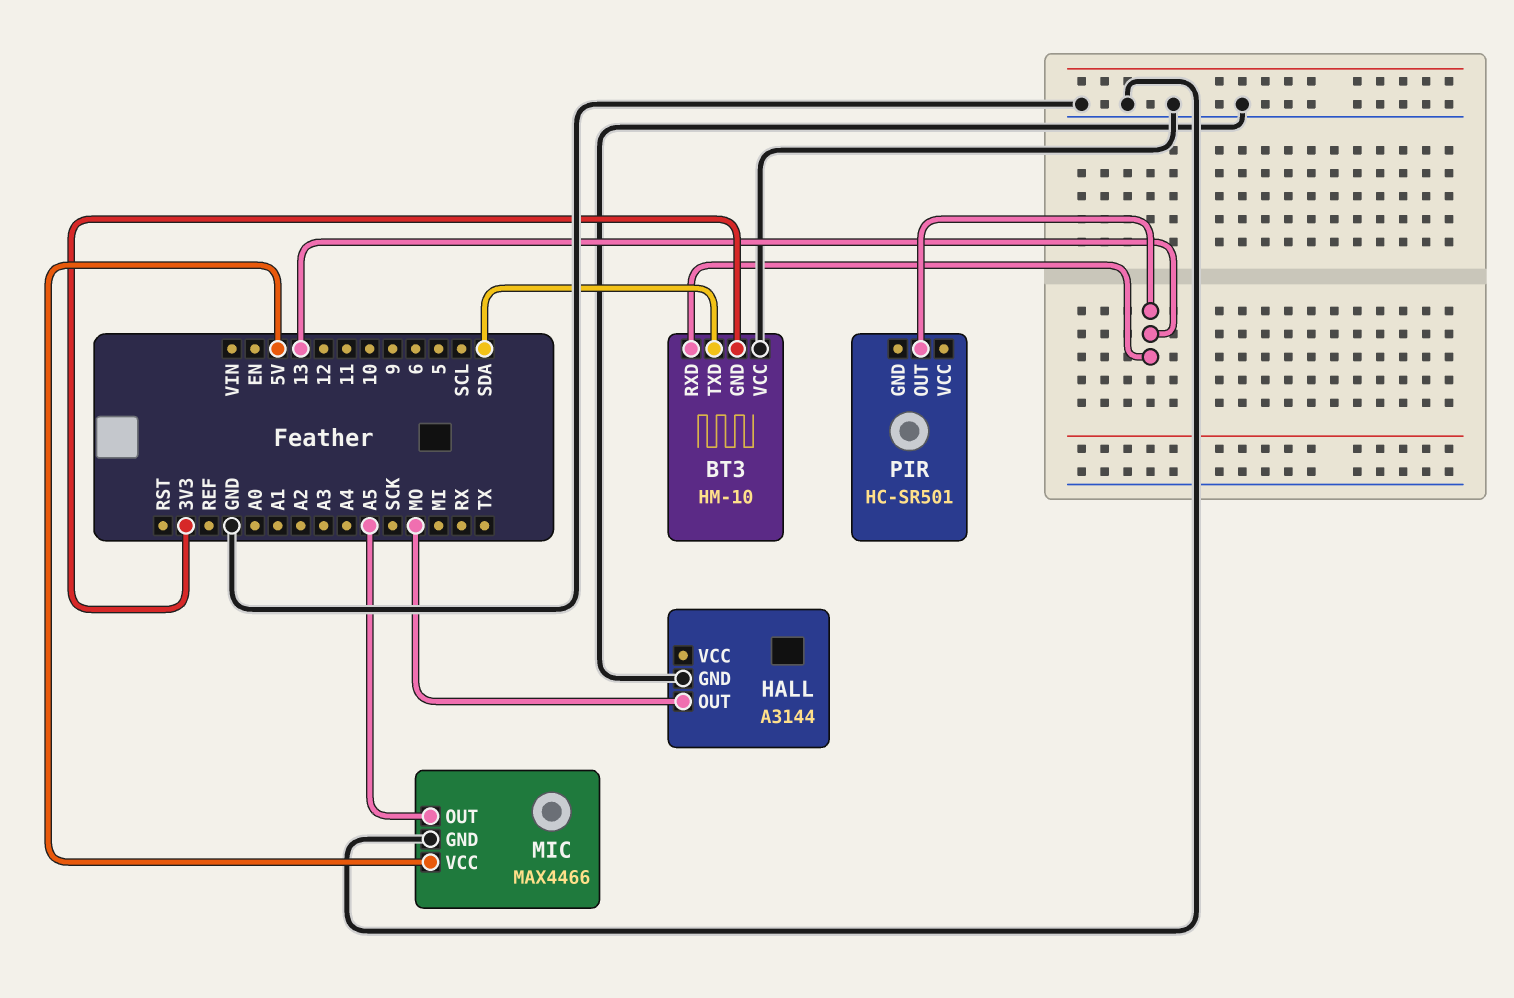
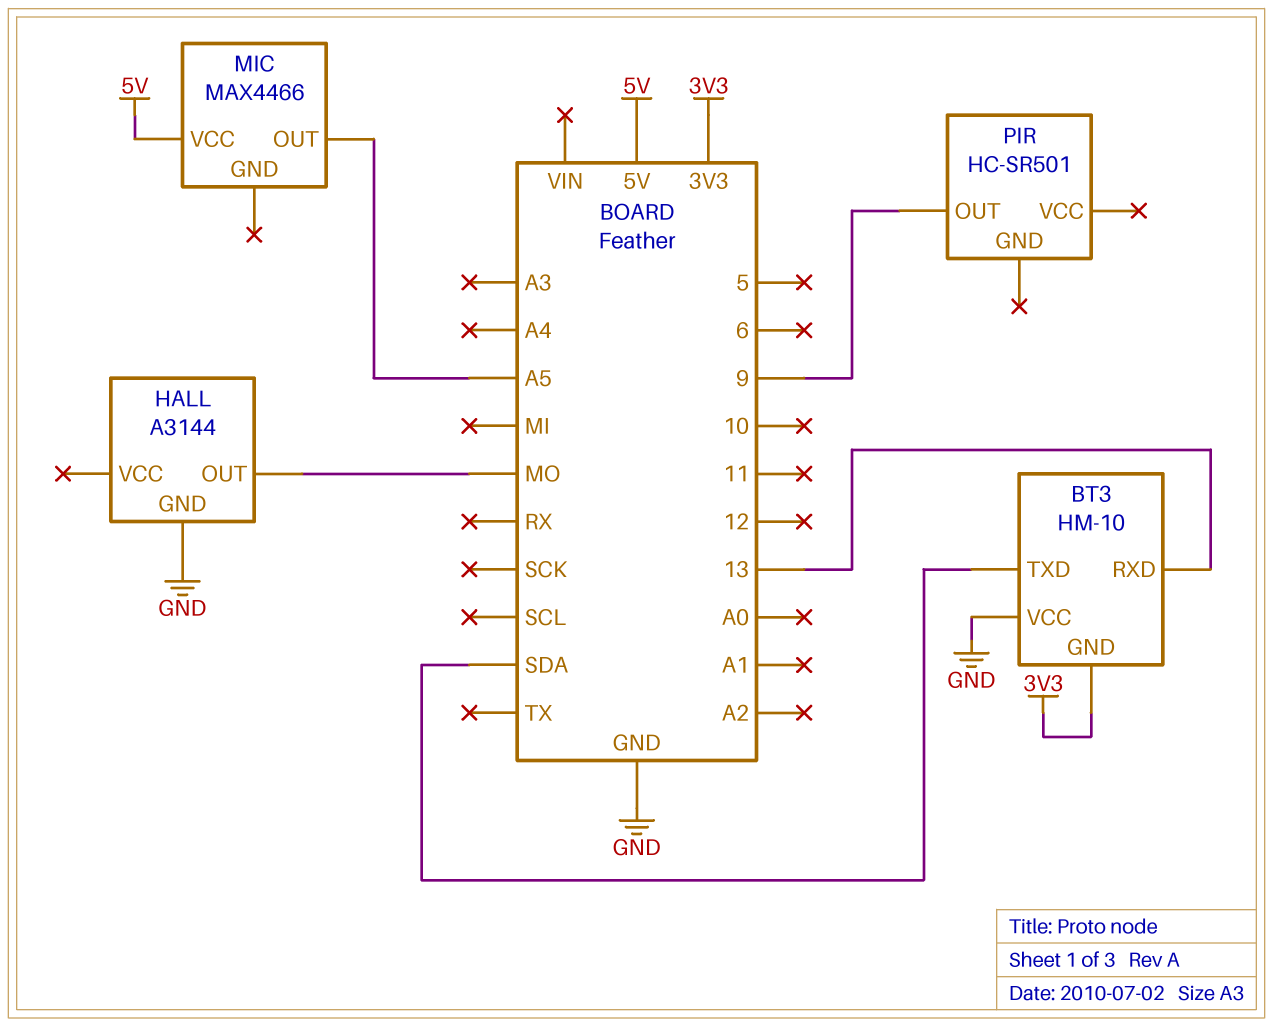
MIC pin GND: GND -> none
PIR pin OUT: 13 -> 9

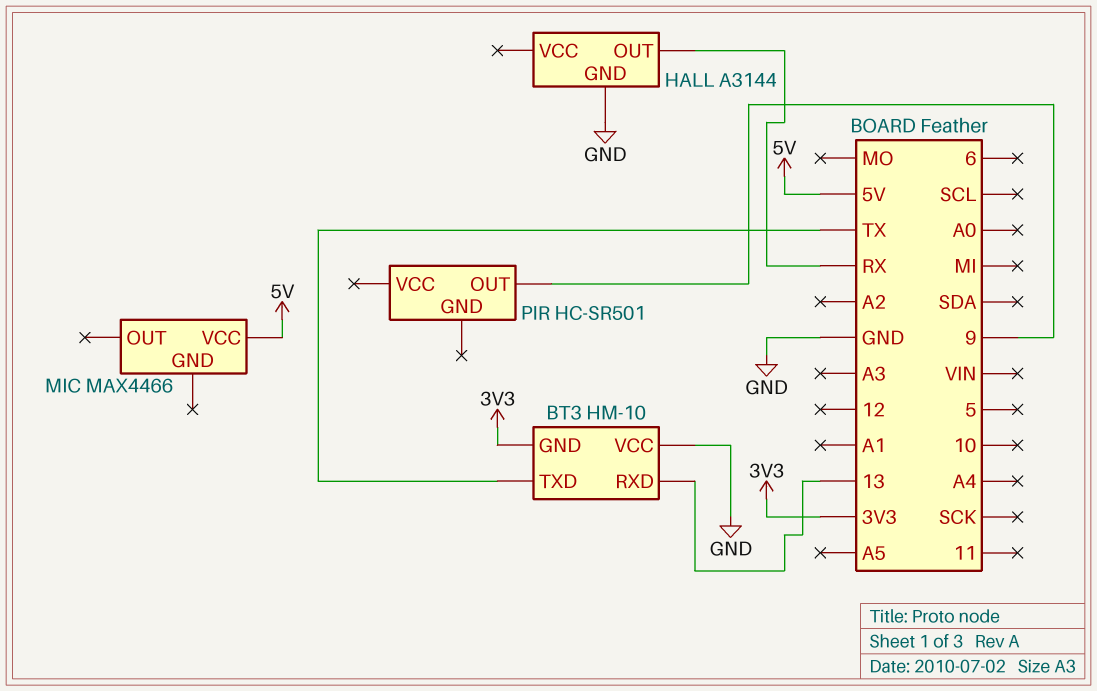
BT3 pin TXD: SDA -> TX
HALL pin OUT: MO -> RX
MIC pin OUT: A5 -> none

